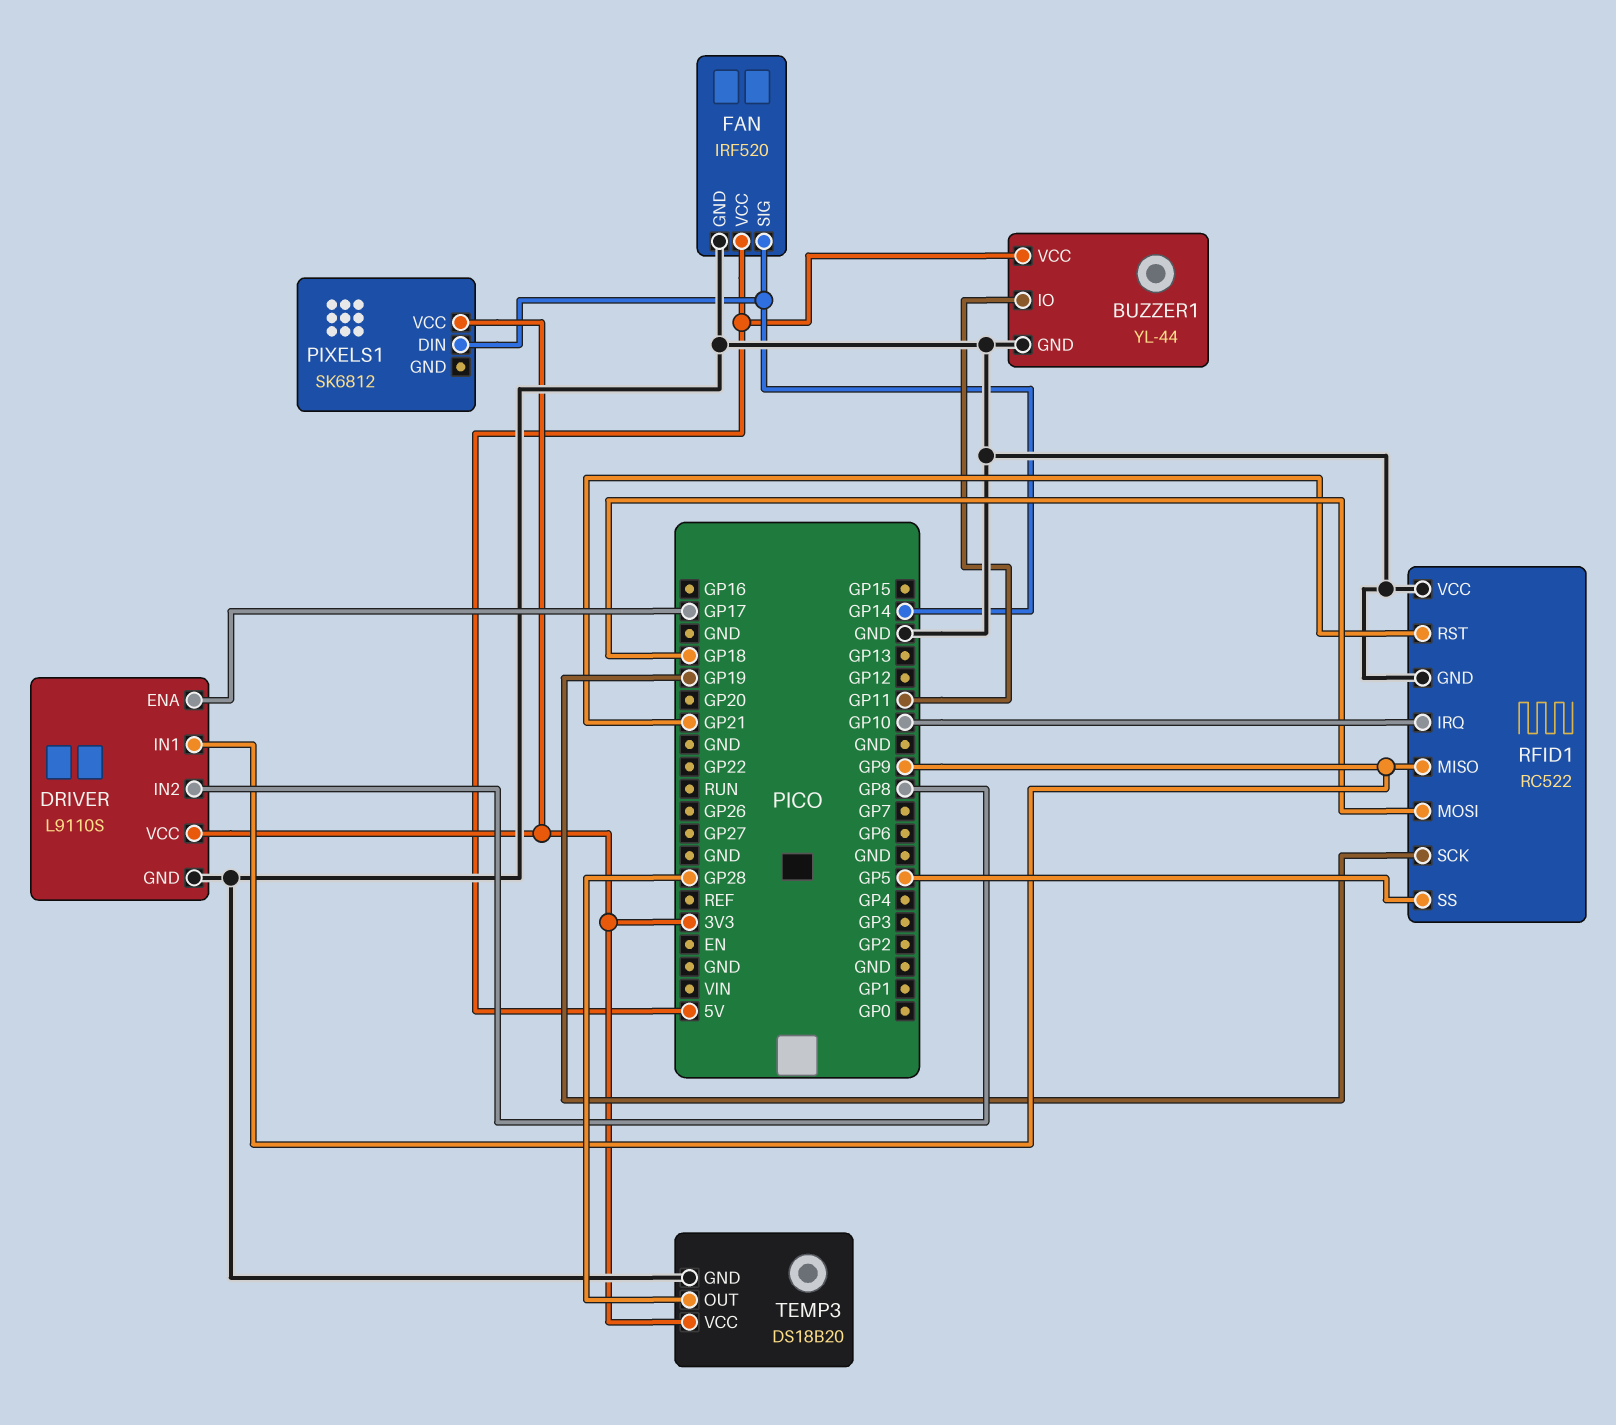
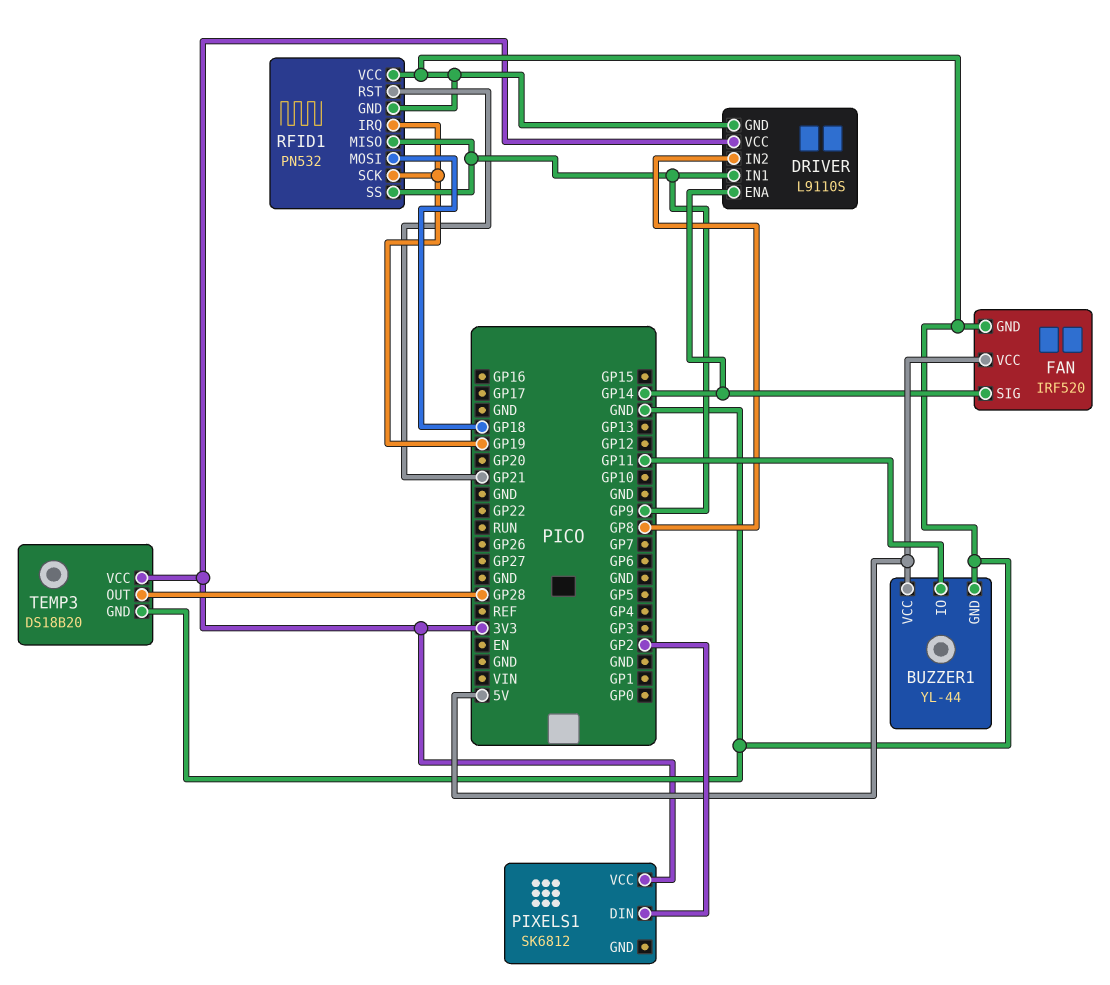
DRIVER pin ENA: GP17 -> GP14
PIXELS1 pin DIN: GP14 -> GP2
RFID1: RC522 -> PN532
RFID1 pin IRQ: GP10 -> GP19
RFID1 pin SS: GP5 -> GP9

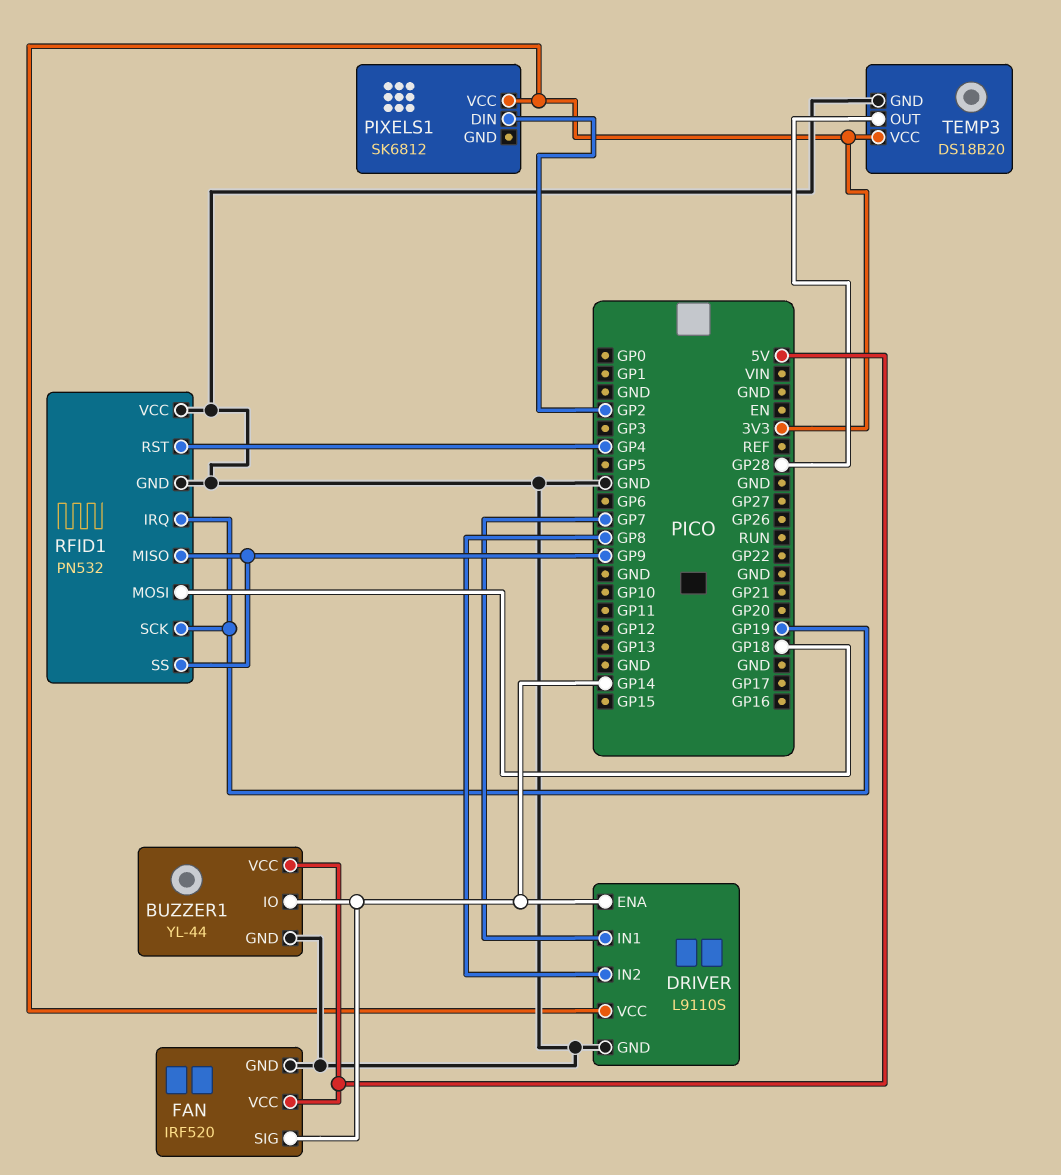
BUZZER1 pin IO: GP11 -> GP14
DRIVER pin IN1: GP9 -> GP7
RFID1 pin RST: GP21 -> GP4

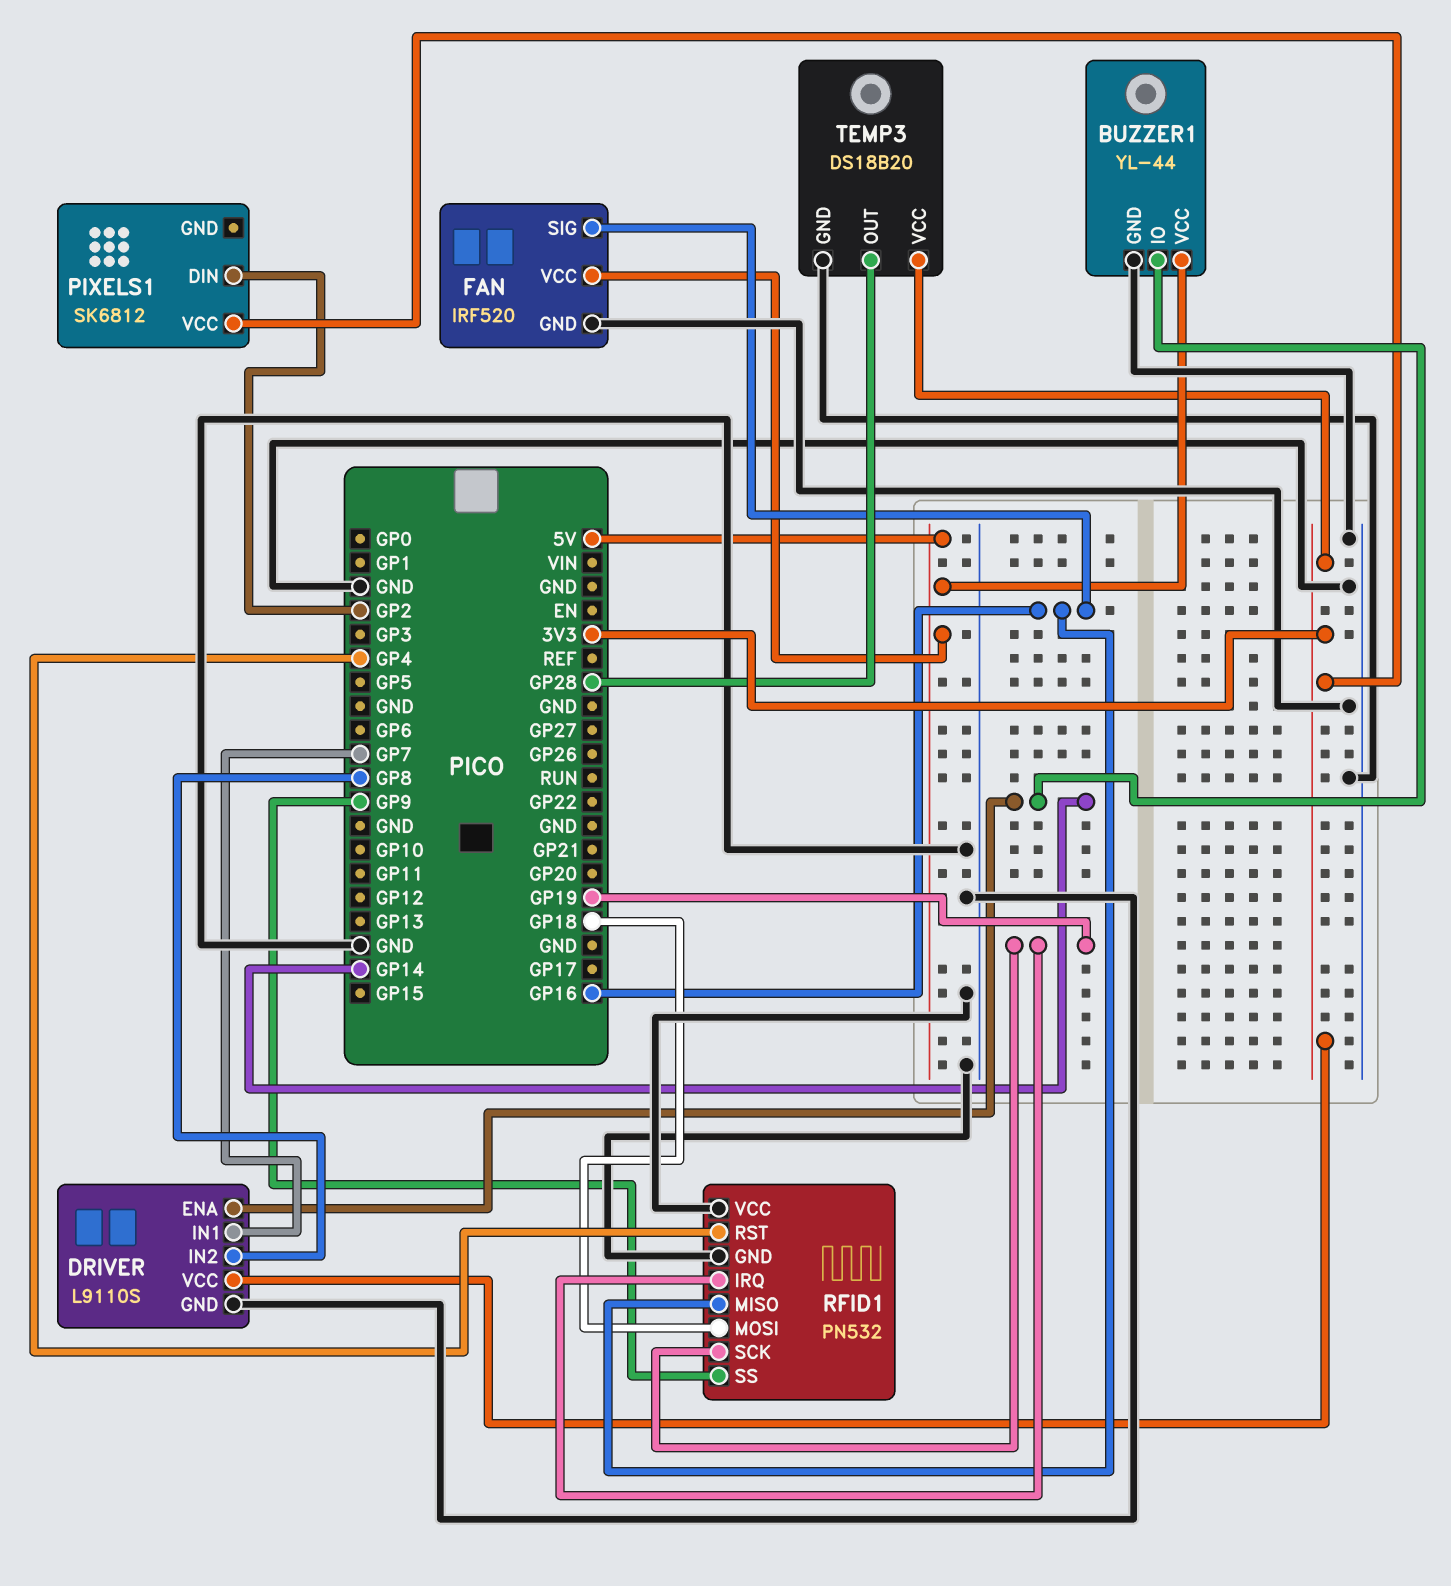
FAN pin SIG: GP14 -> GP16
RFID1 pin MISO: GP9 -> GP16

